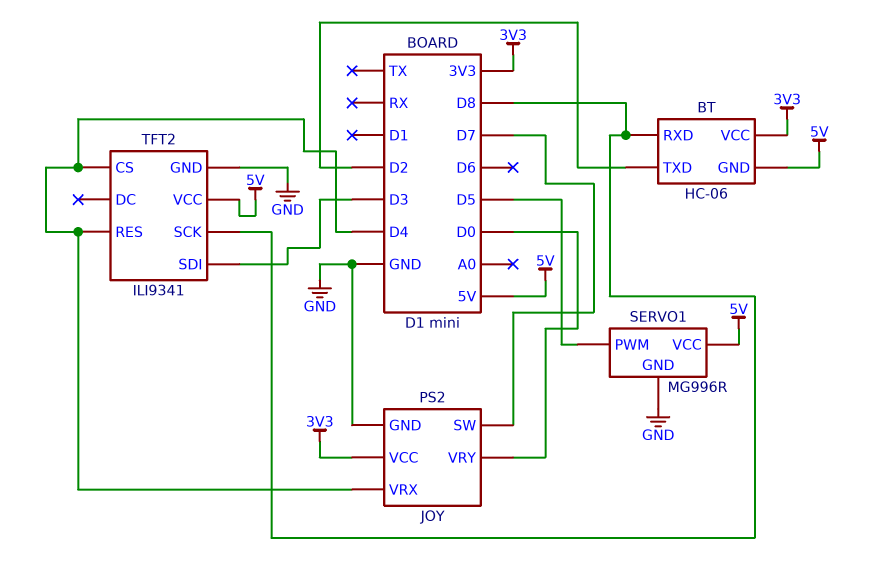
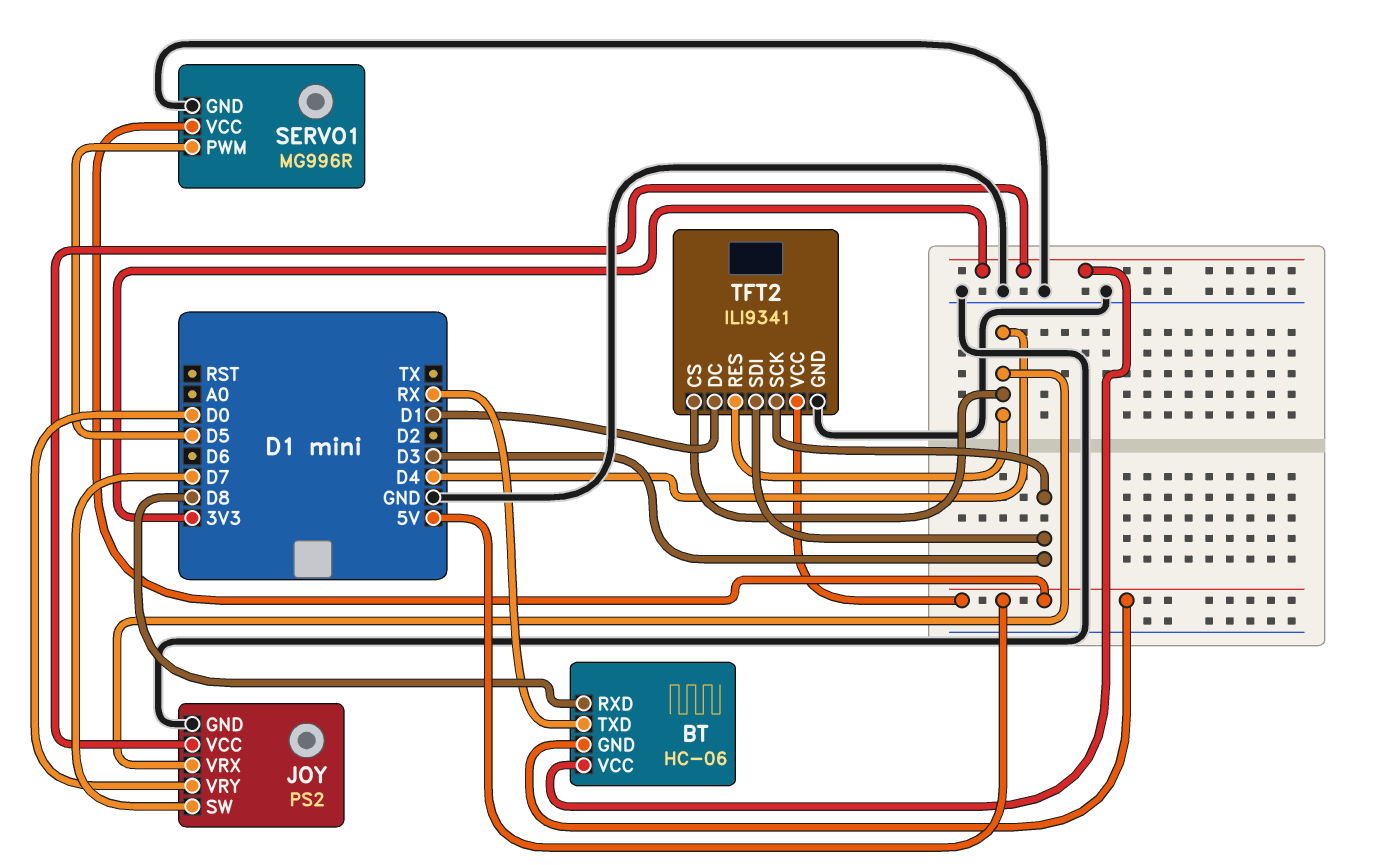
BT pin TXD: D2 -> RX
TFT2 pin DC: none -> D1
TFT2 pin SCK: D8 -> D3

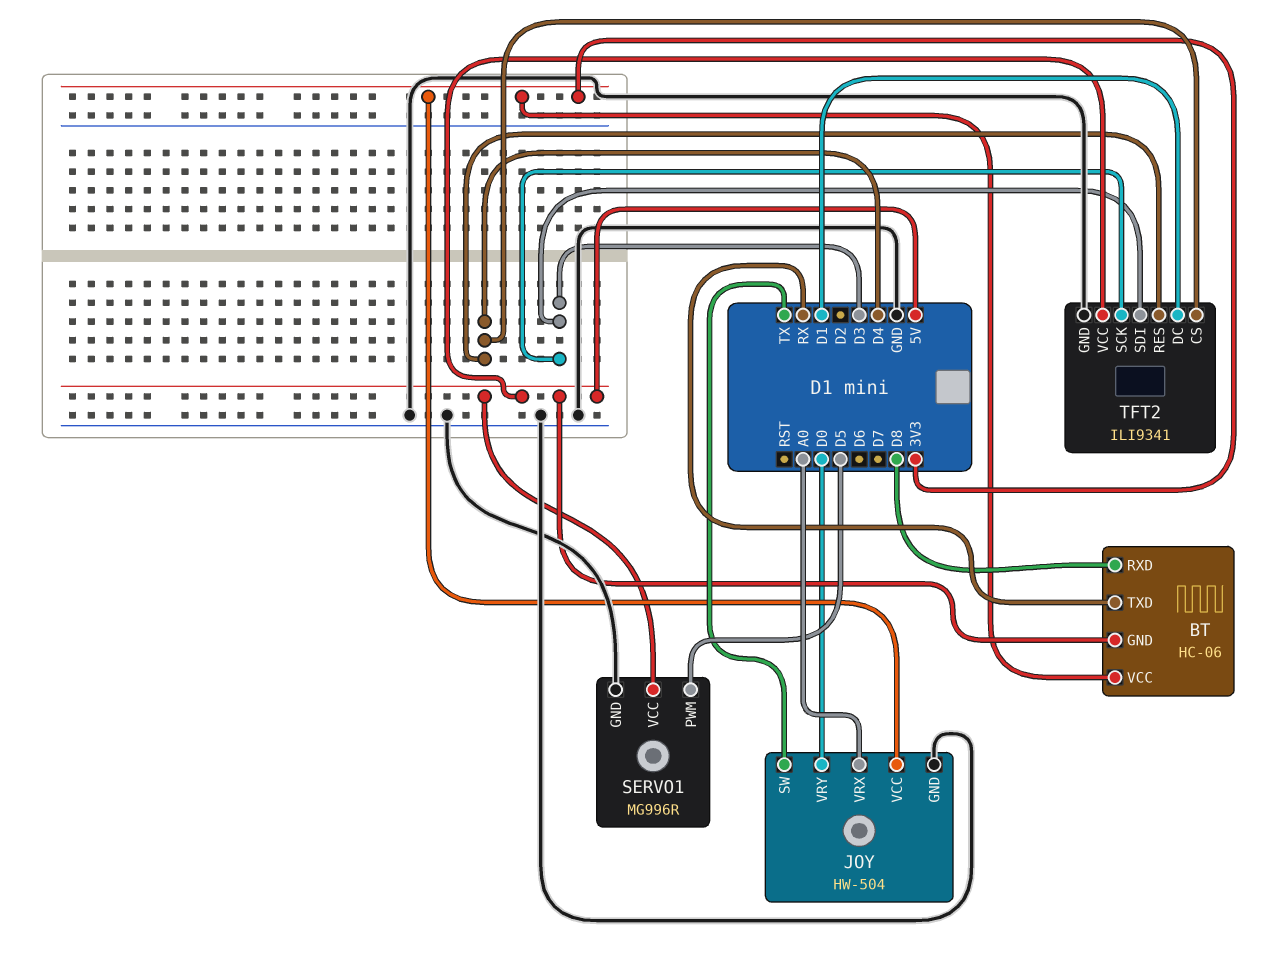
JOY: PS2 -> HW-504
JOY pin SW: D7 -> TX
JOY pin VRX: D4 -> A0

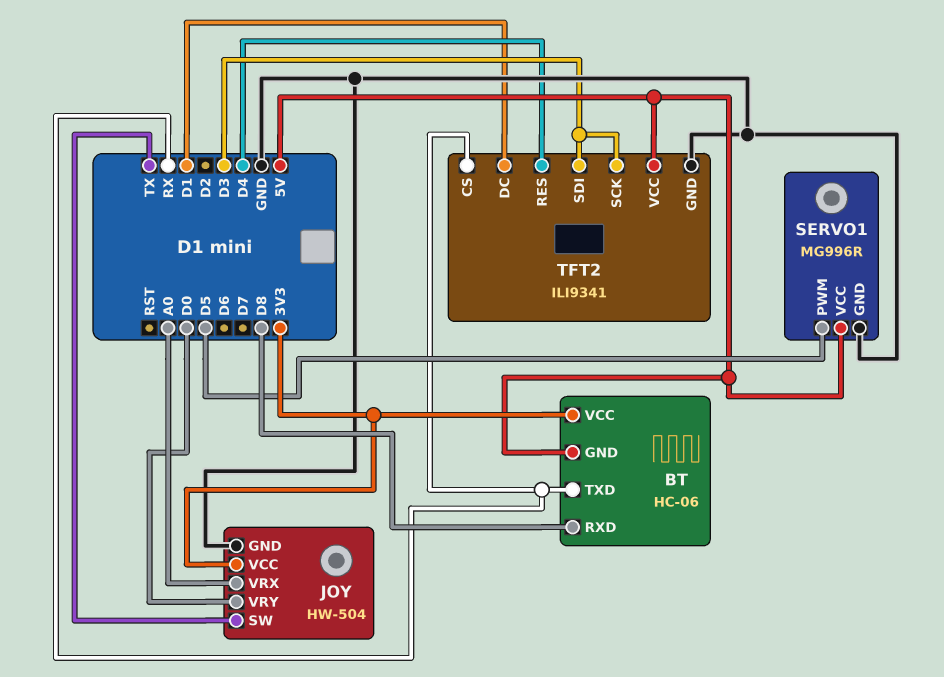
TFT2 pin CS: D4 -> RX

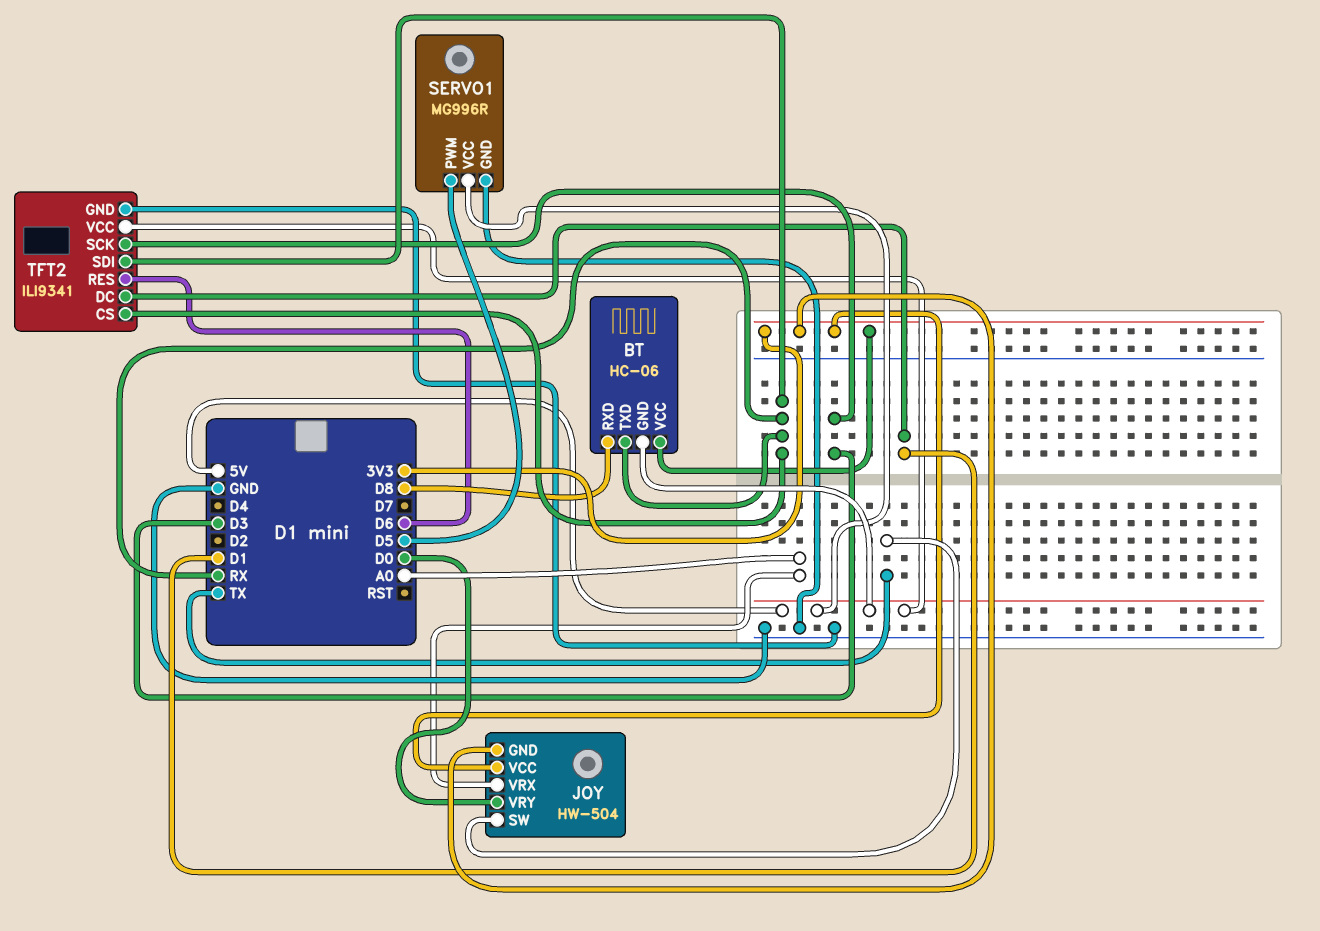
JOY pin GND: GND -> 3V3
TFT2 pin RES: D4 -> D6
TFT2 pin SDI: D3 -> RX

